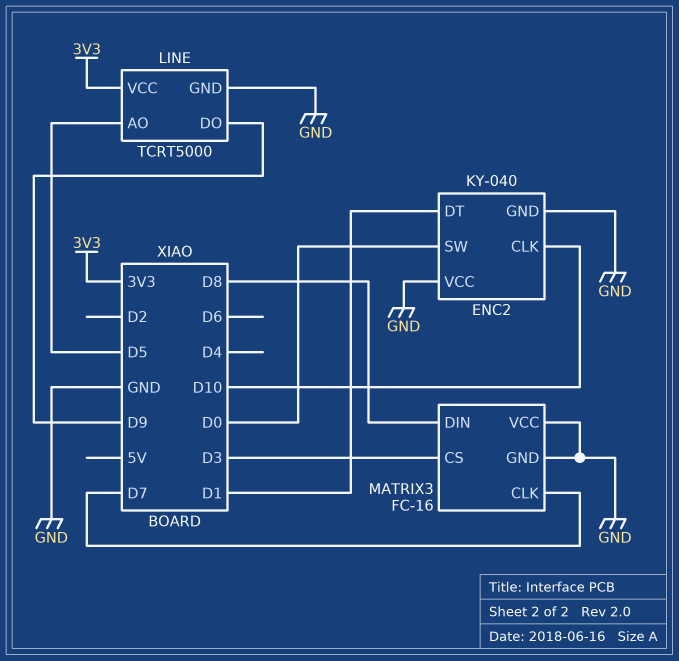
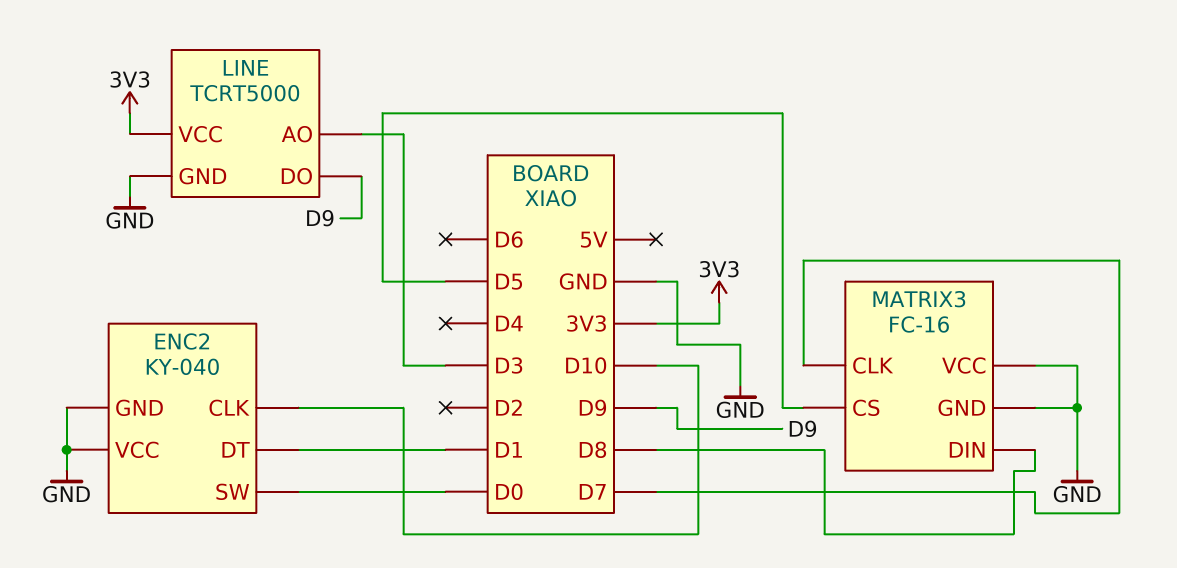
LINE pin AO: D5 -> D3
MATRIX3 pin CS: D3 -> D5

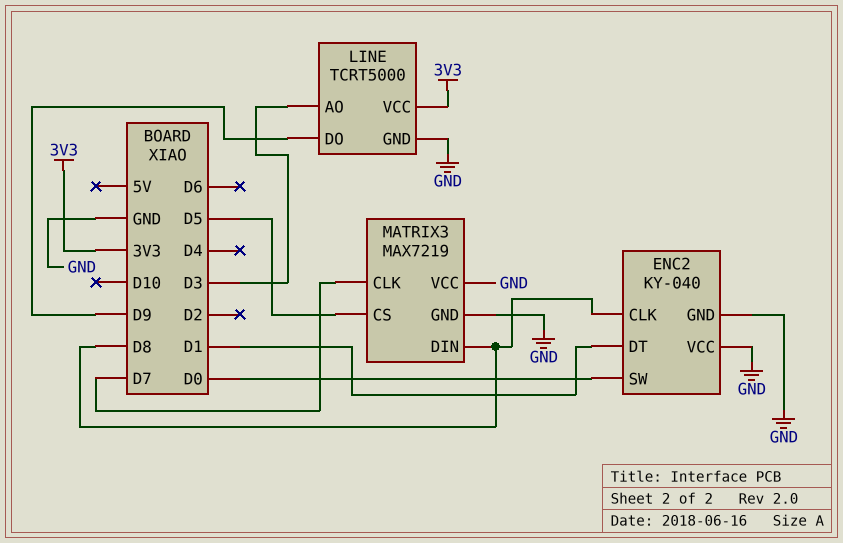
ENC2 pin CLK: D10 -> D8
MATRIX3: FC-16 -> MAX7219

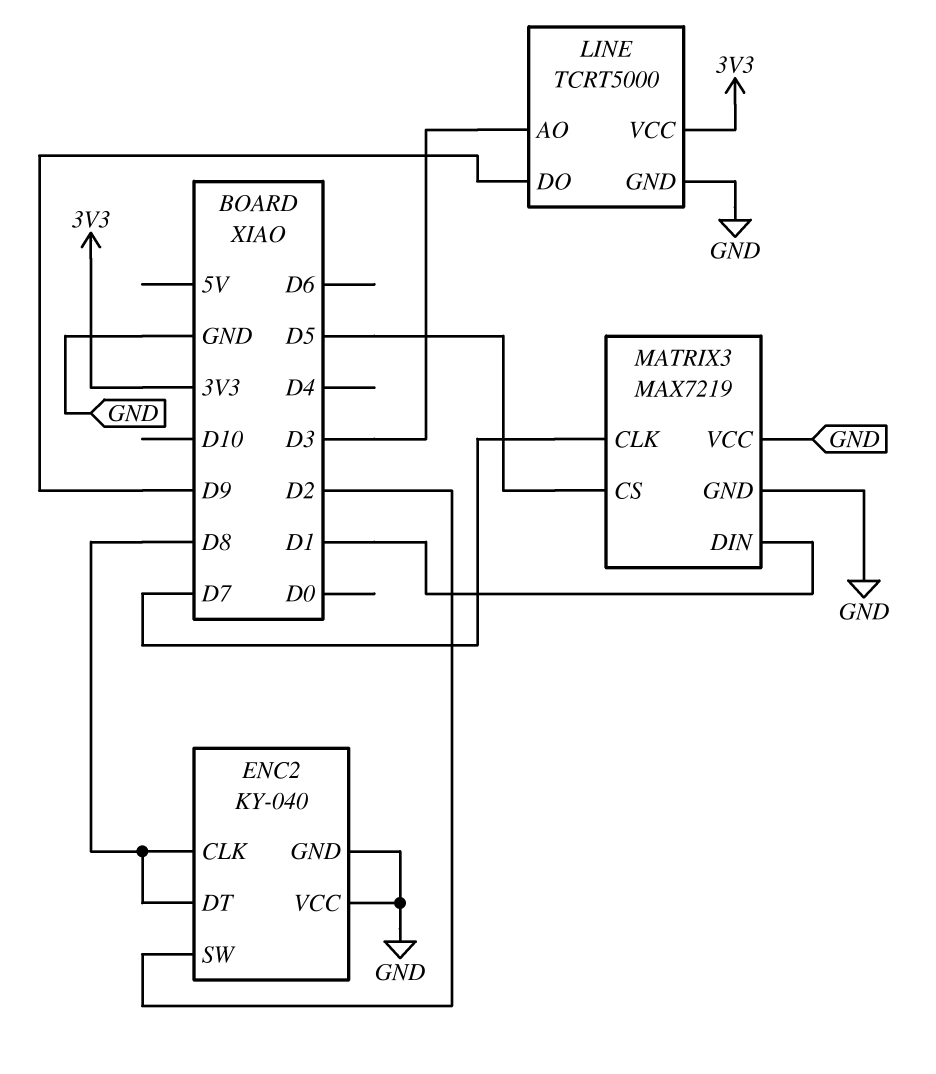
ENC2 pin DT: D1 -> D8
ENC2 pin SW: D0 -> D2
MATRIX3 pin DIN: D8 -> D1

